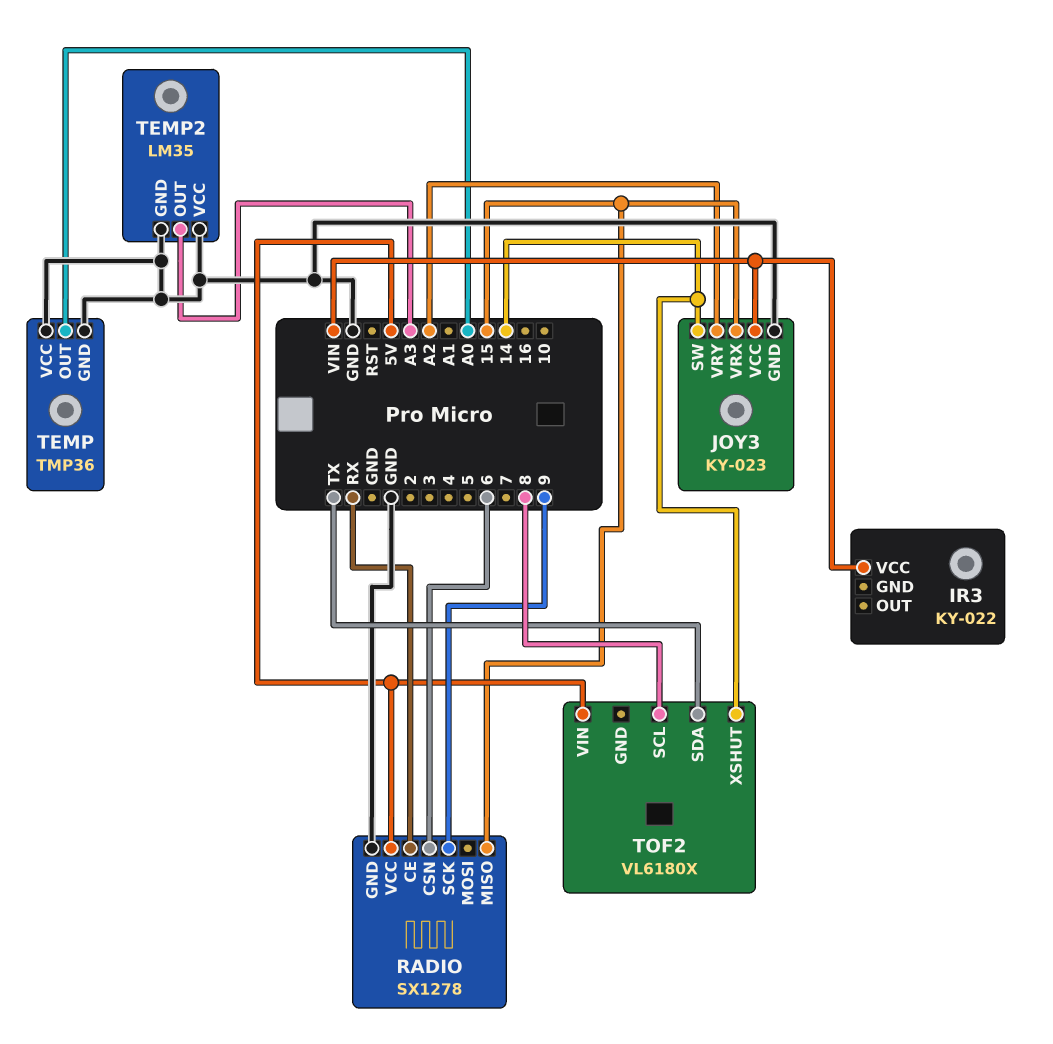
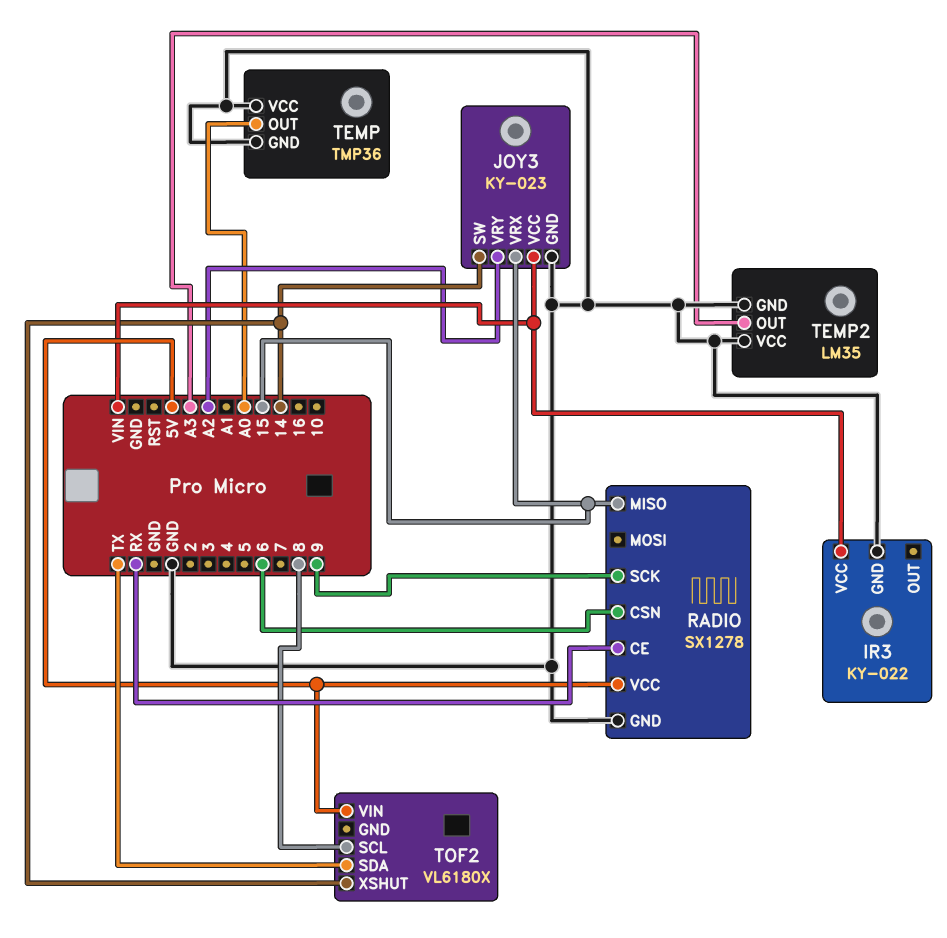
IR3 pin GND: none -> GND

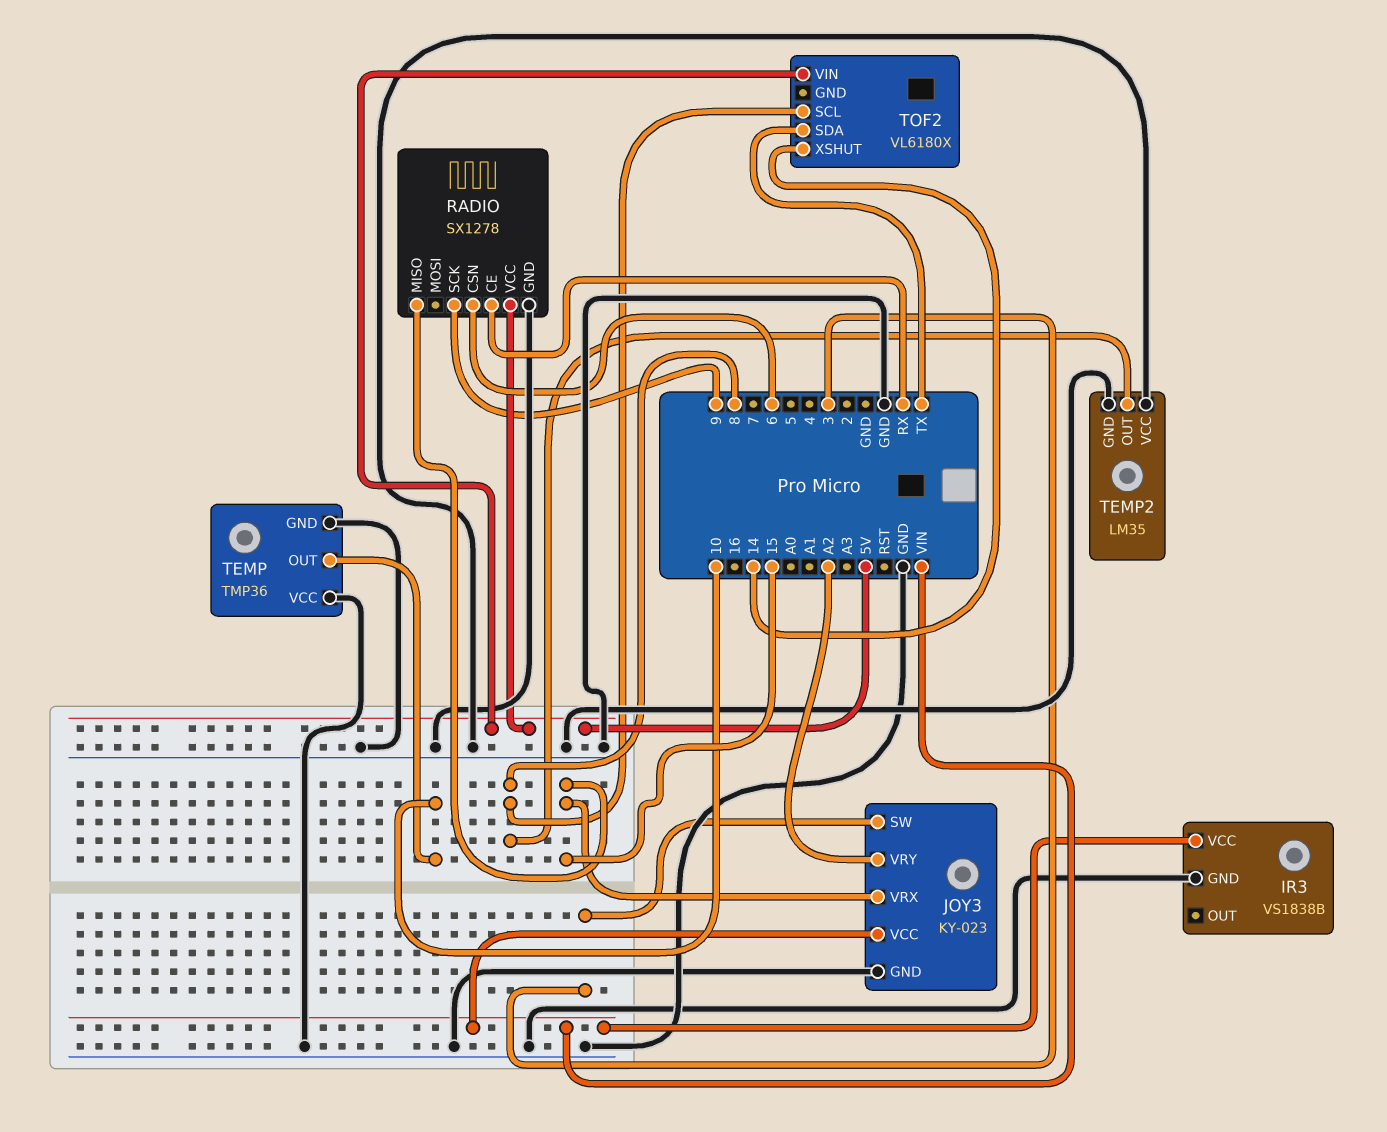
IR3: KY-022 -> VS1838B
JOY3 pin SW: 14 -> 3
TEMP pin OUT: A0 -> 10
TEMP2 pin OUT: A3 -> 8

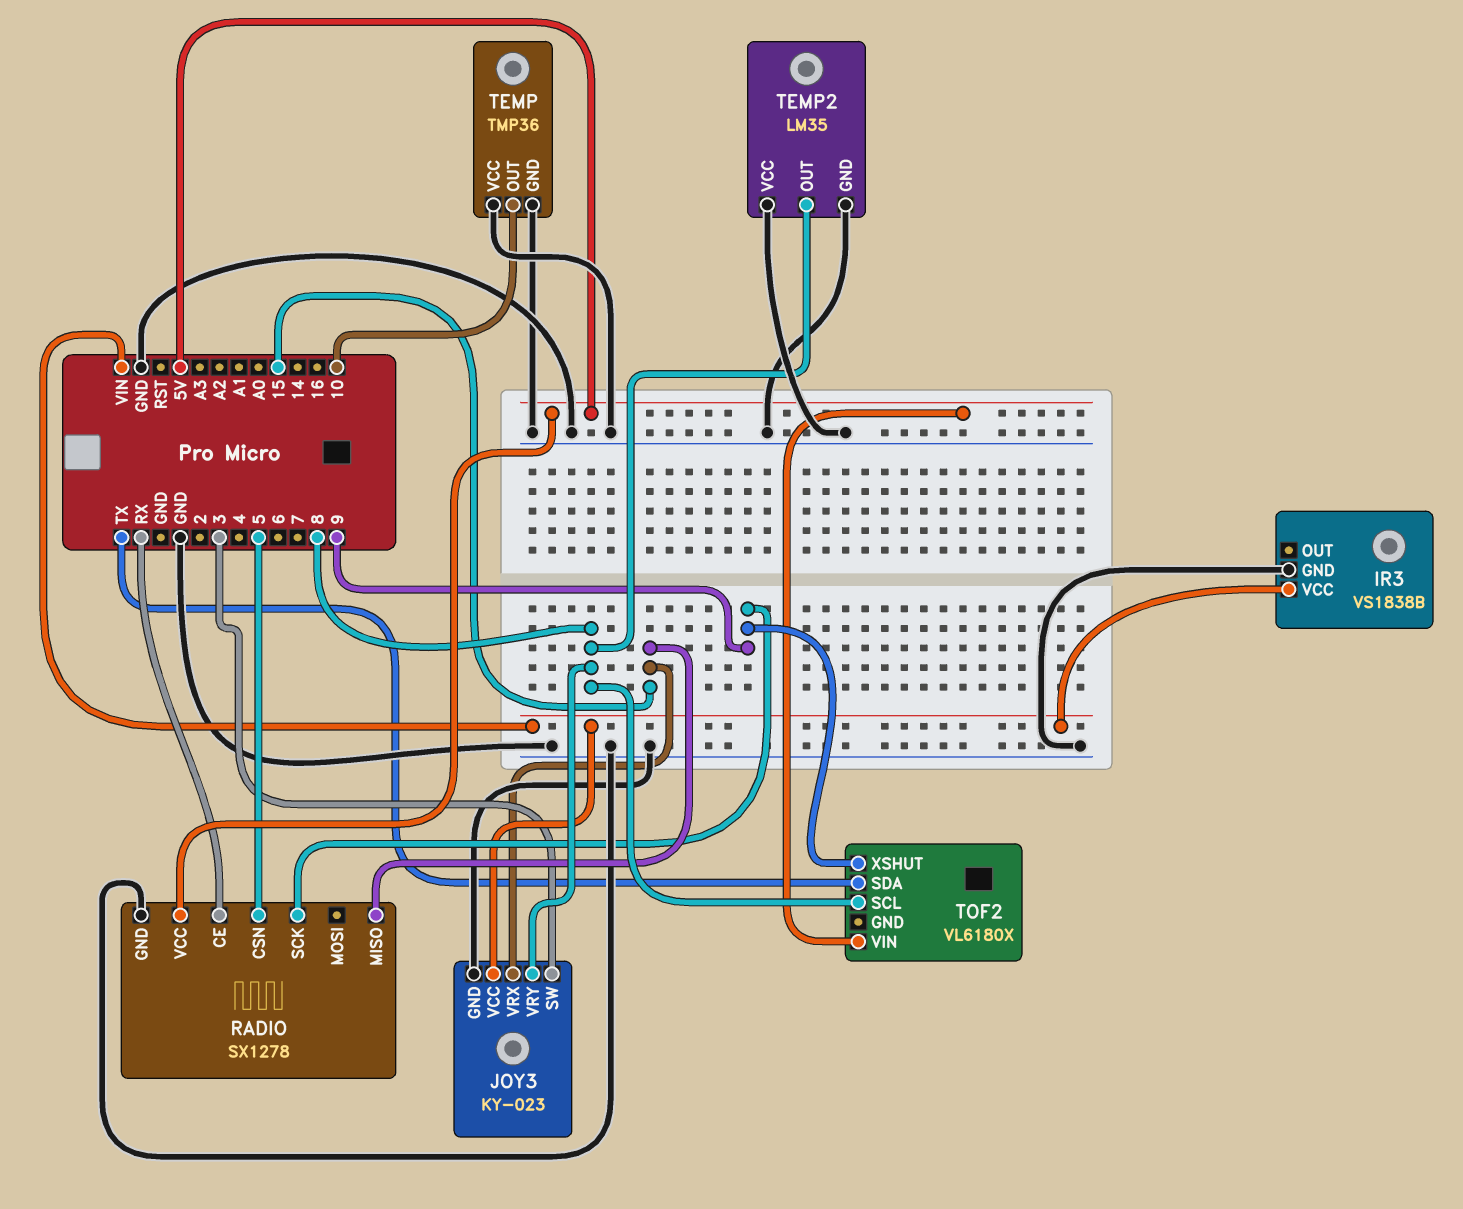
JOY3 pin VRY: A2 -> 8
RADIO pin CSN: 6 -> 5
TOF2 pin XSHUT: 14 -> 9

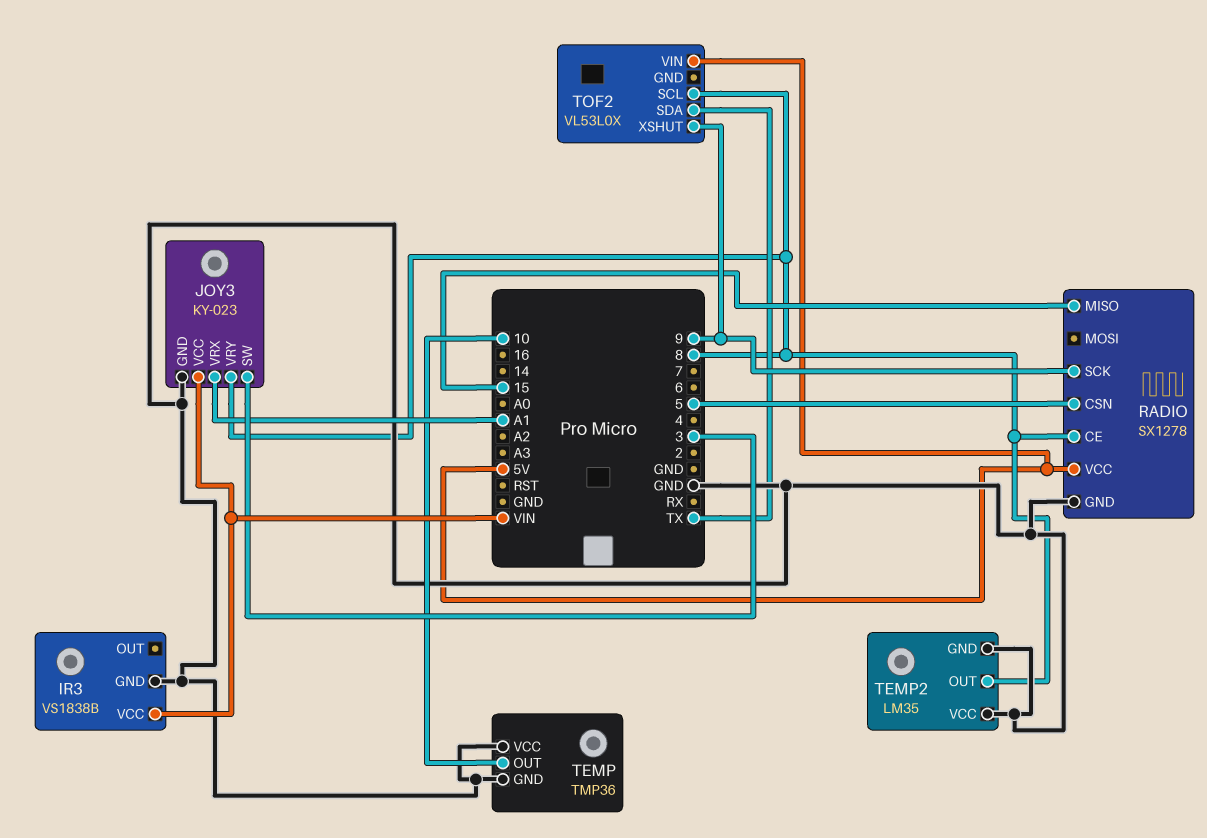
JOY3 pin VRX: 15 -> A1
RADIO pin CE: RX -> 8
TOF2: VL6180X -> VL53L0X

